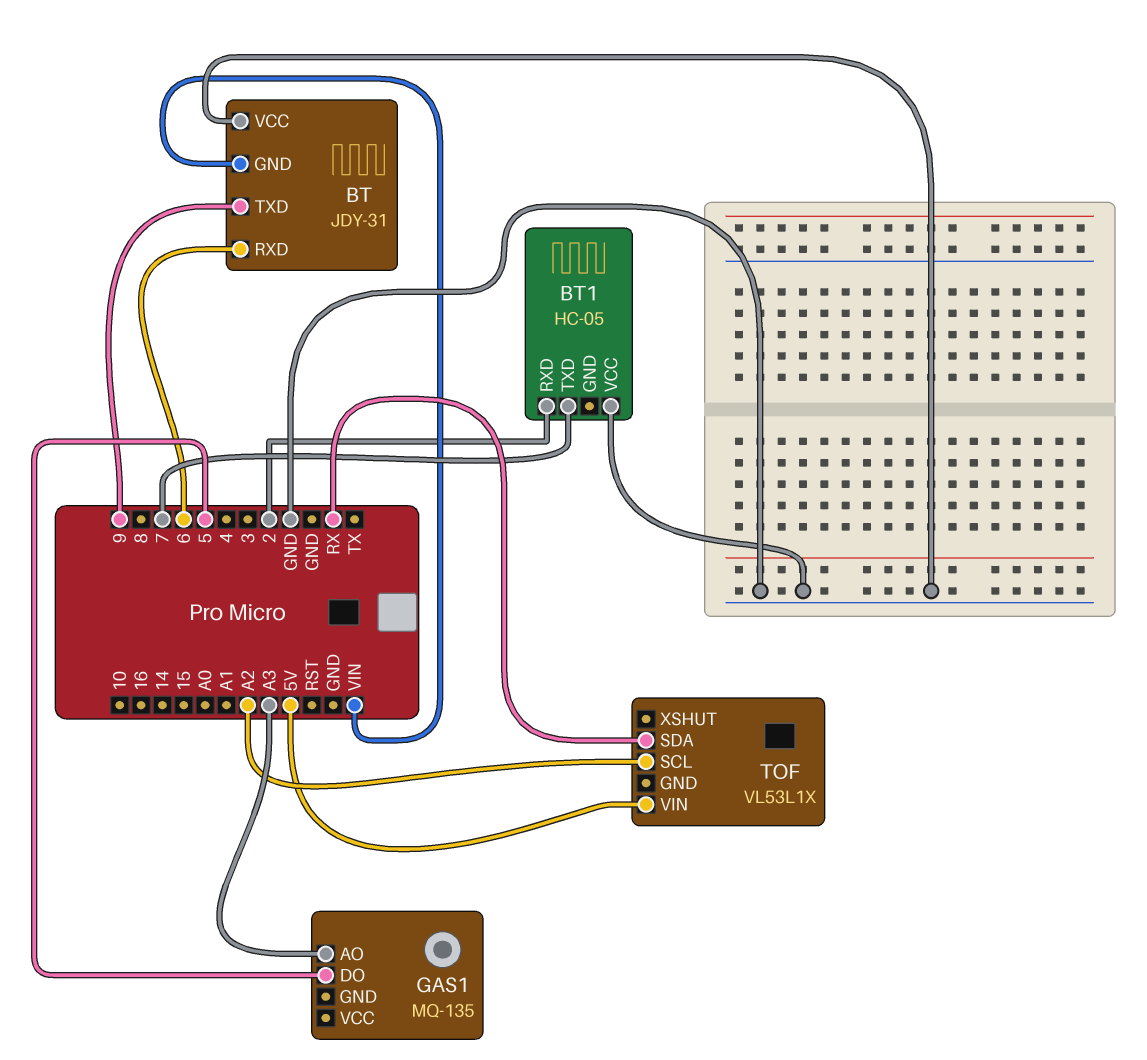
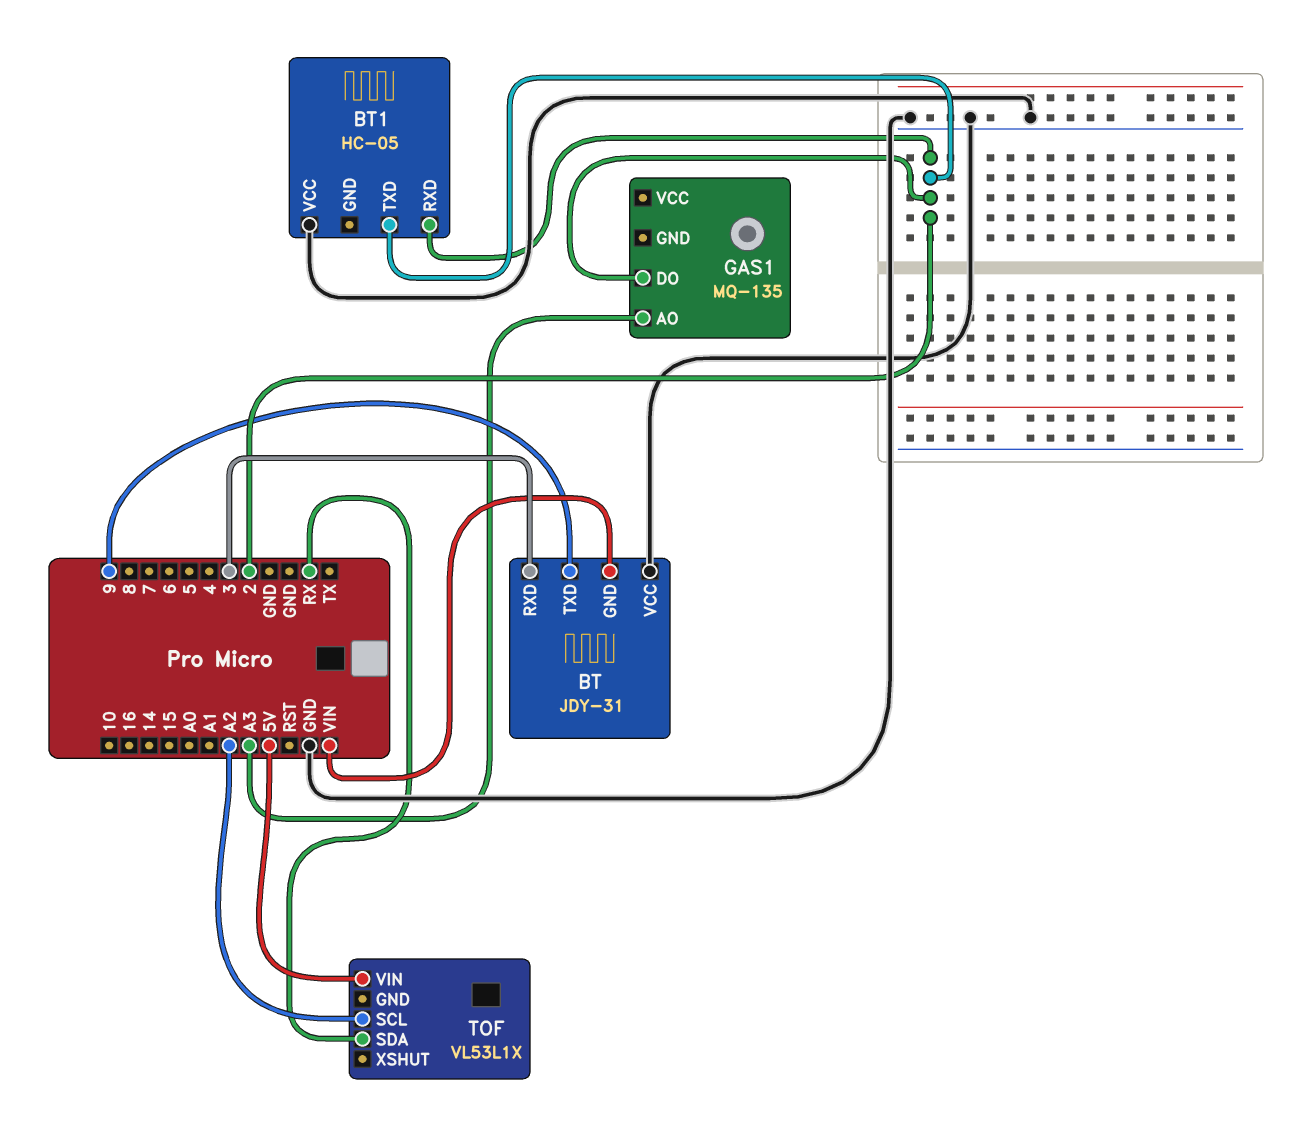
BT pin RXD: 6 -> 3
BT1 pin TXD: 7 -> 2
GAS1 pin DO: 5 -> 2

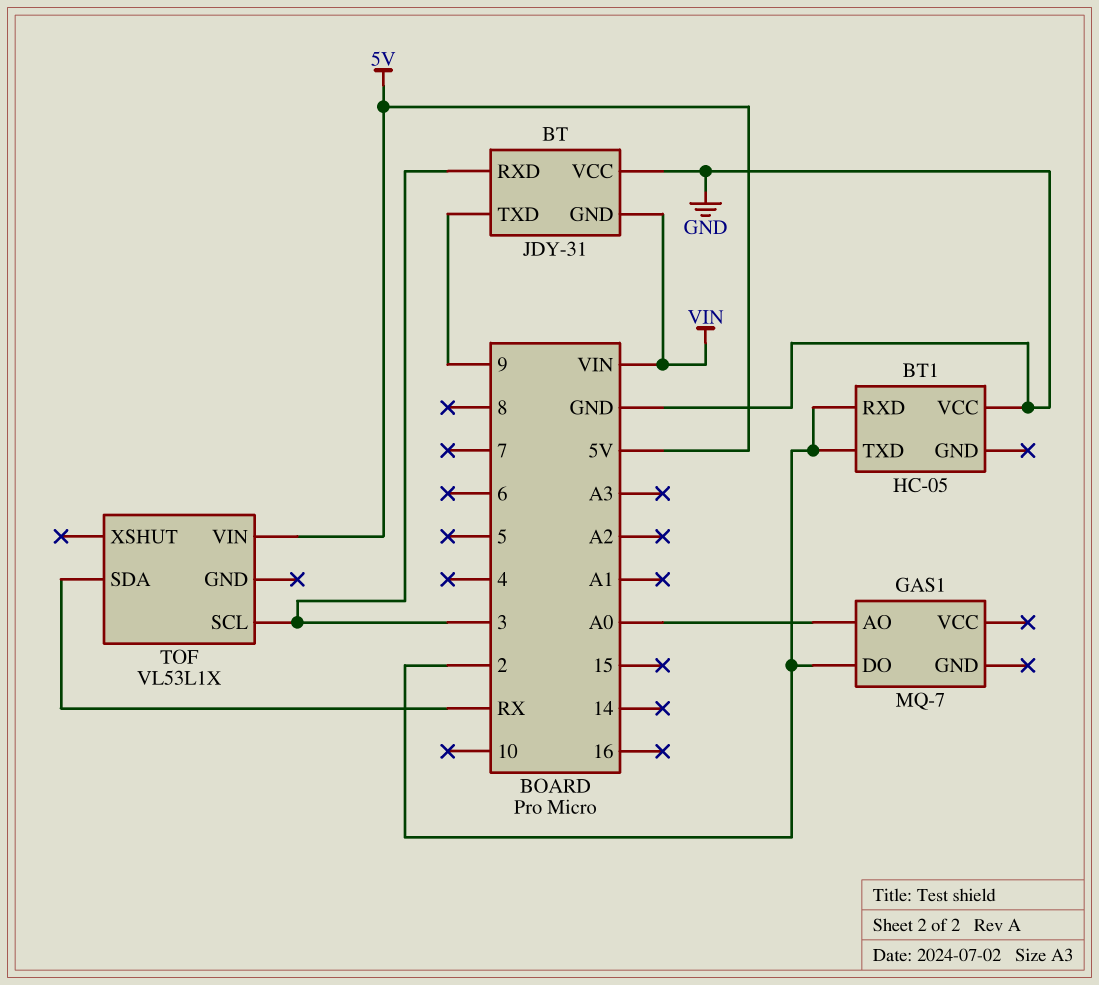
GAS1: MQ-135 -> MQ-7
GAS1 pin AO: A3 -> A0
TOF pin SCL: A2 -> 3

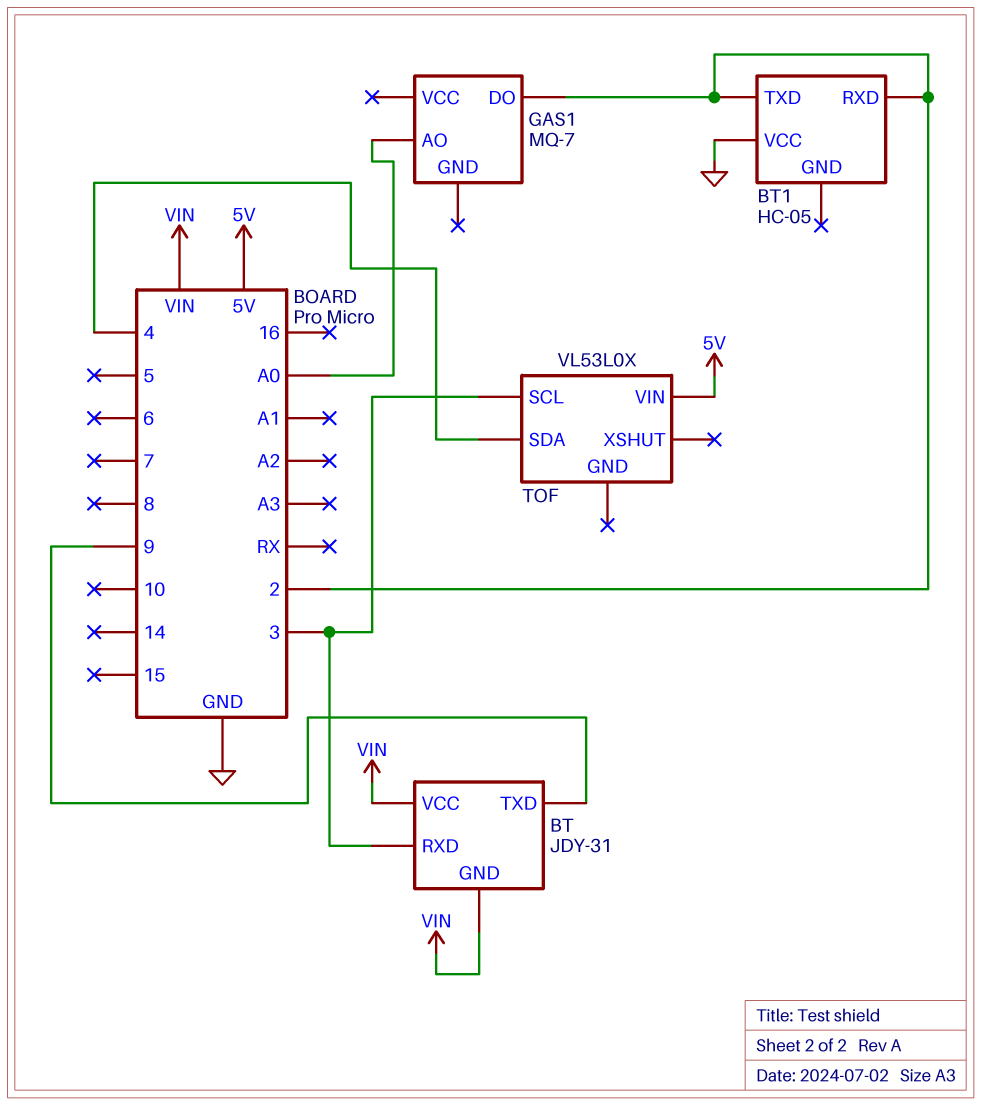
BT pin VCC: GND -> VIN
TOF: VL53L1X -> VL53L0X
TOF pin SDA: RX -> 4

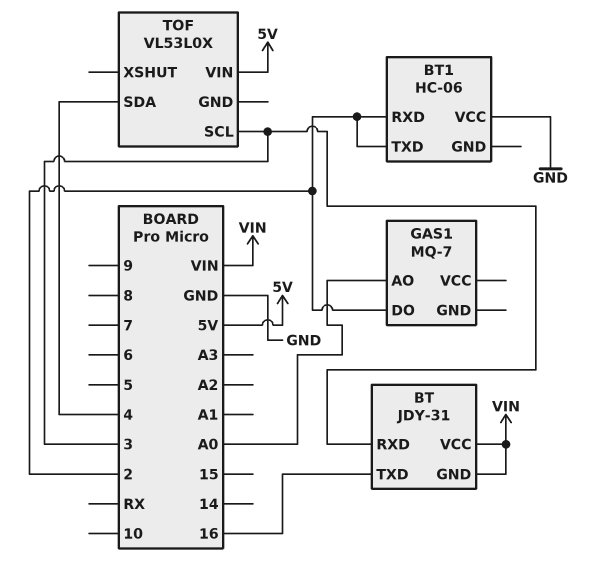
BT pin TXD: 9 -> 16
BT1: HC-05 -> HC-06

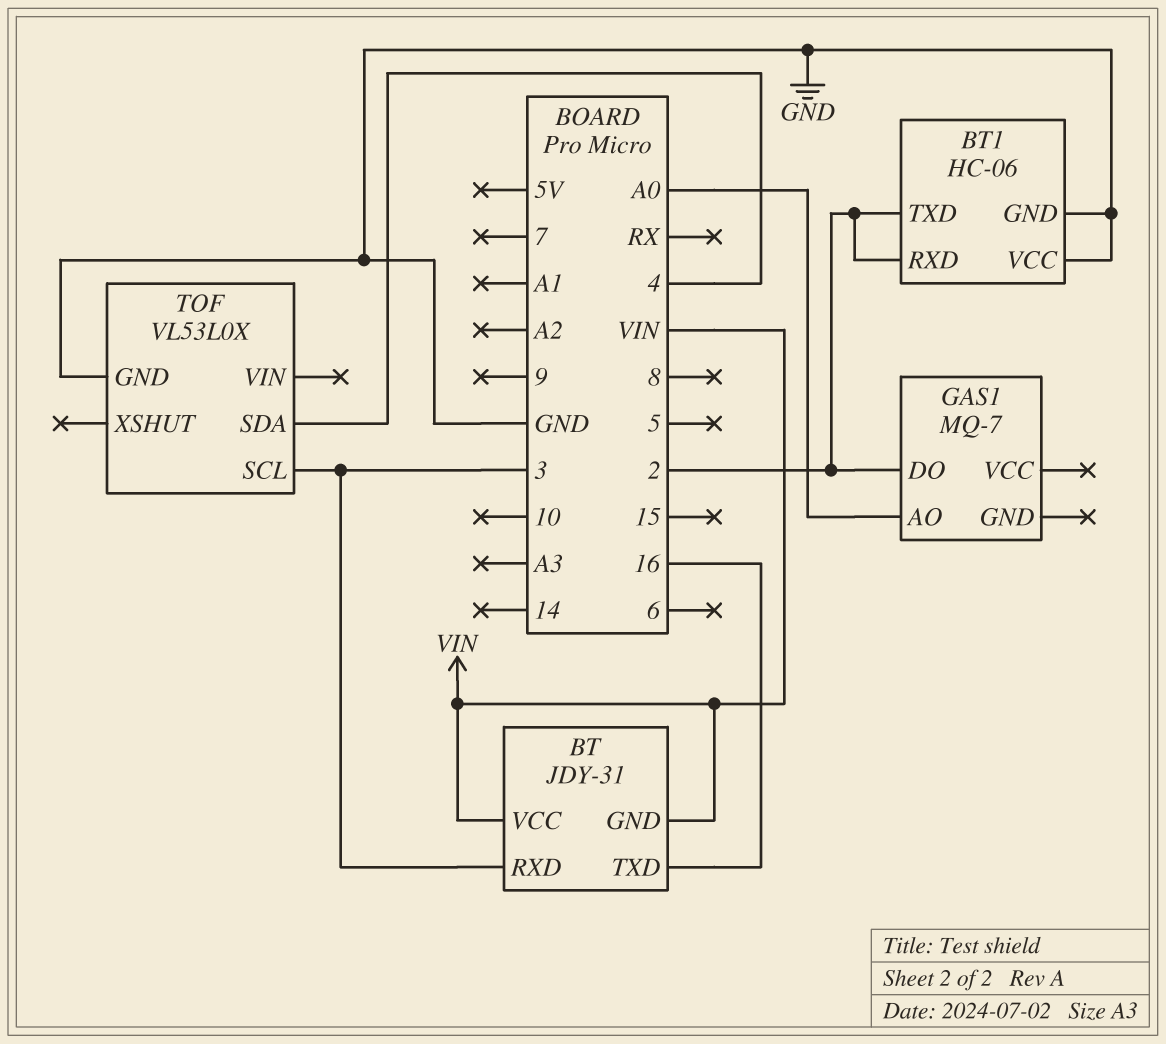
BT1 pin GND: none -> GND
TOF pin GND: none -> GND
TOF pin VIN: 5V -> none

